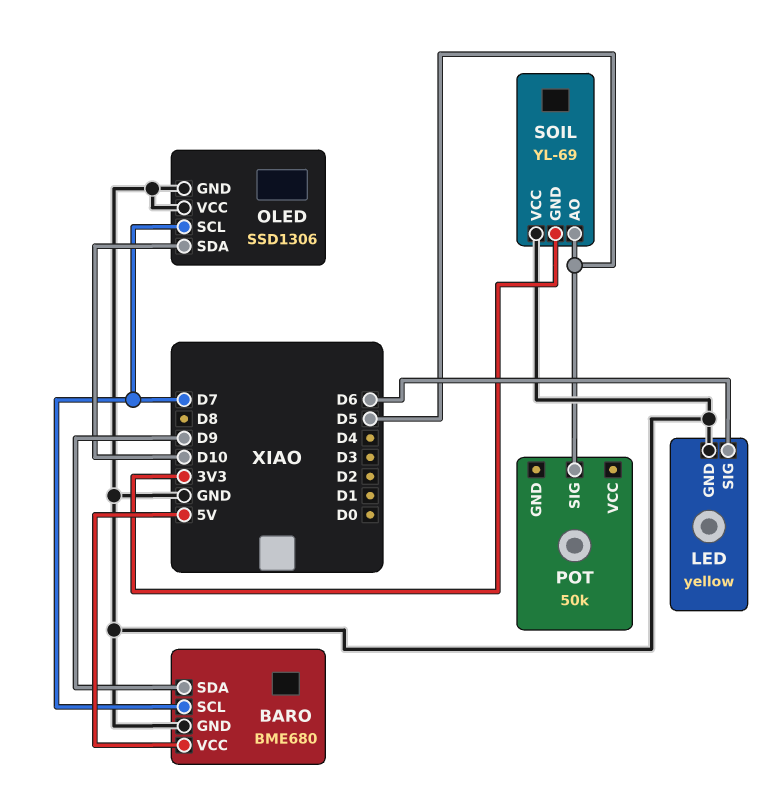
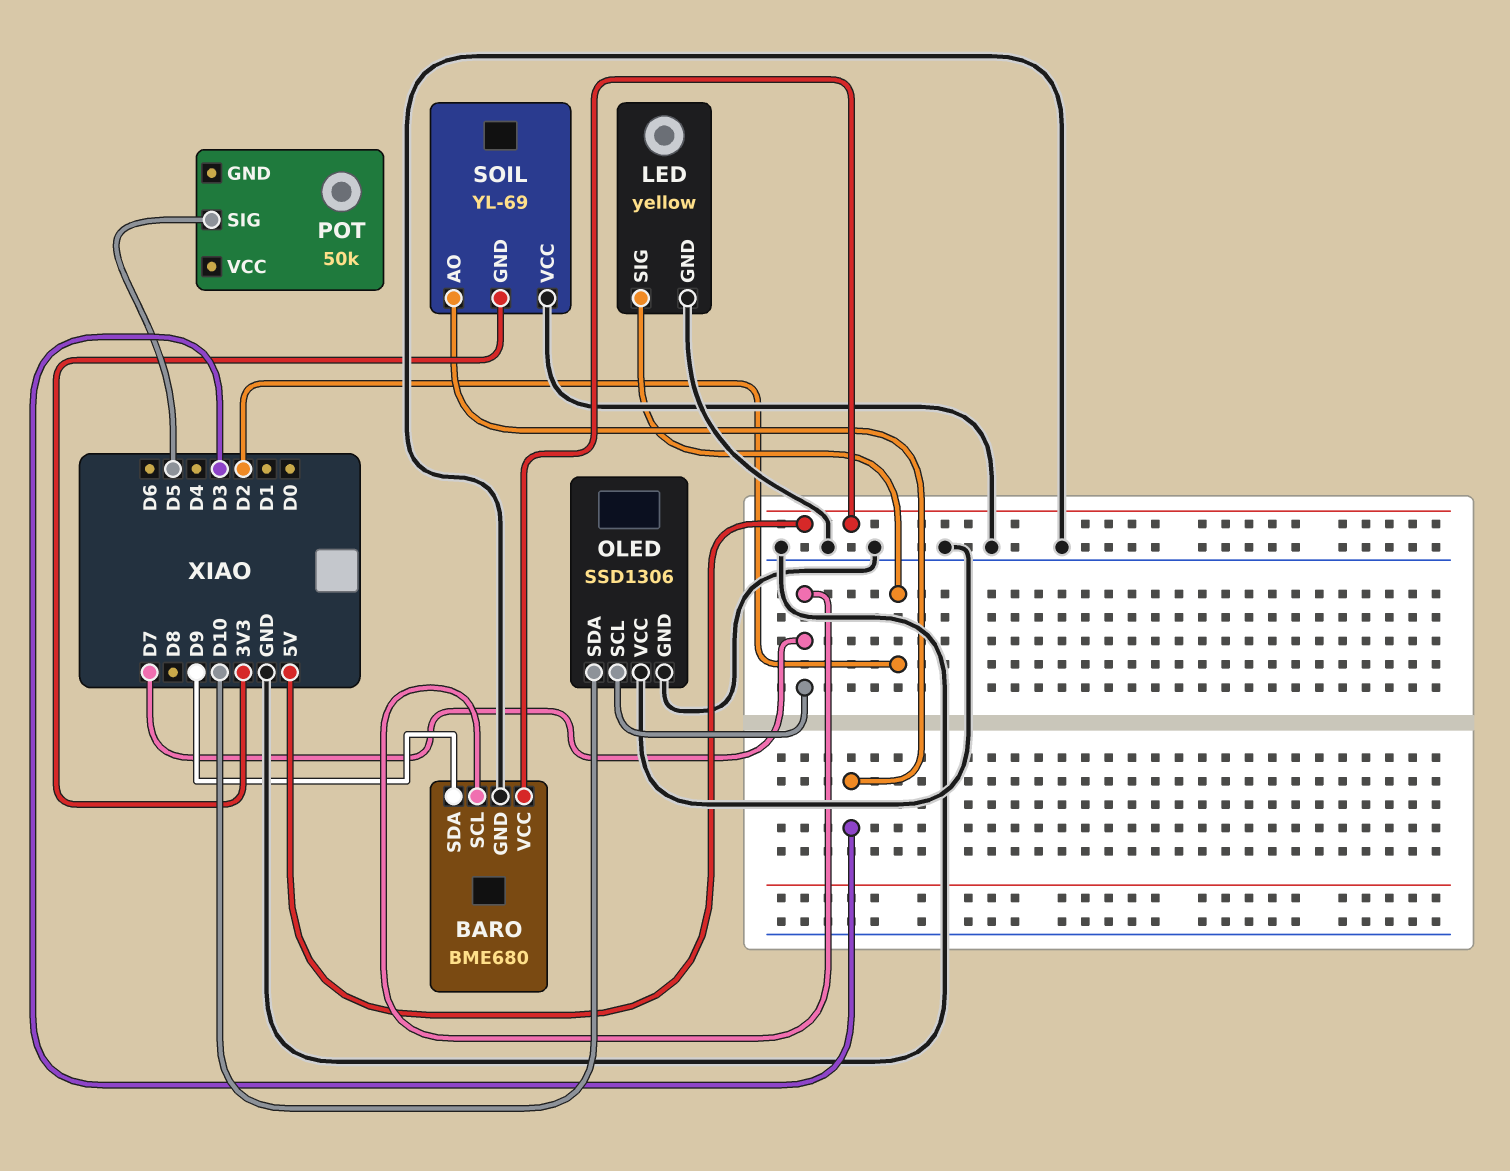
LED pin SIG: D6 -> D2
SOIL pin AO: D5 -> D3

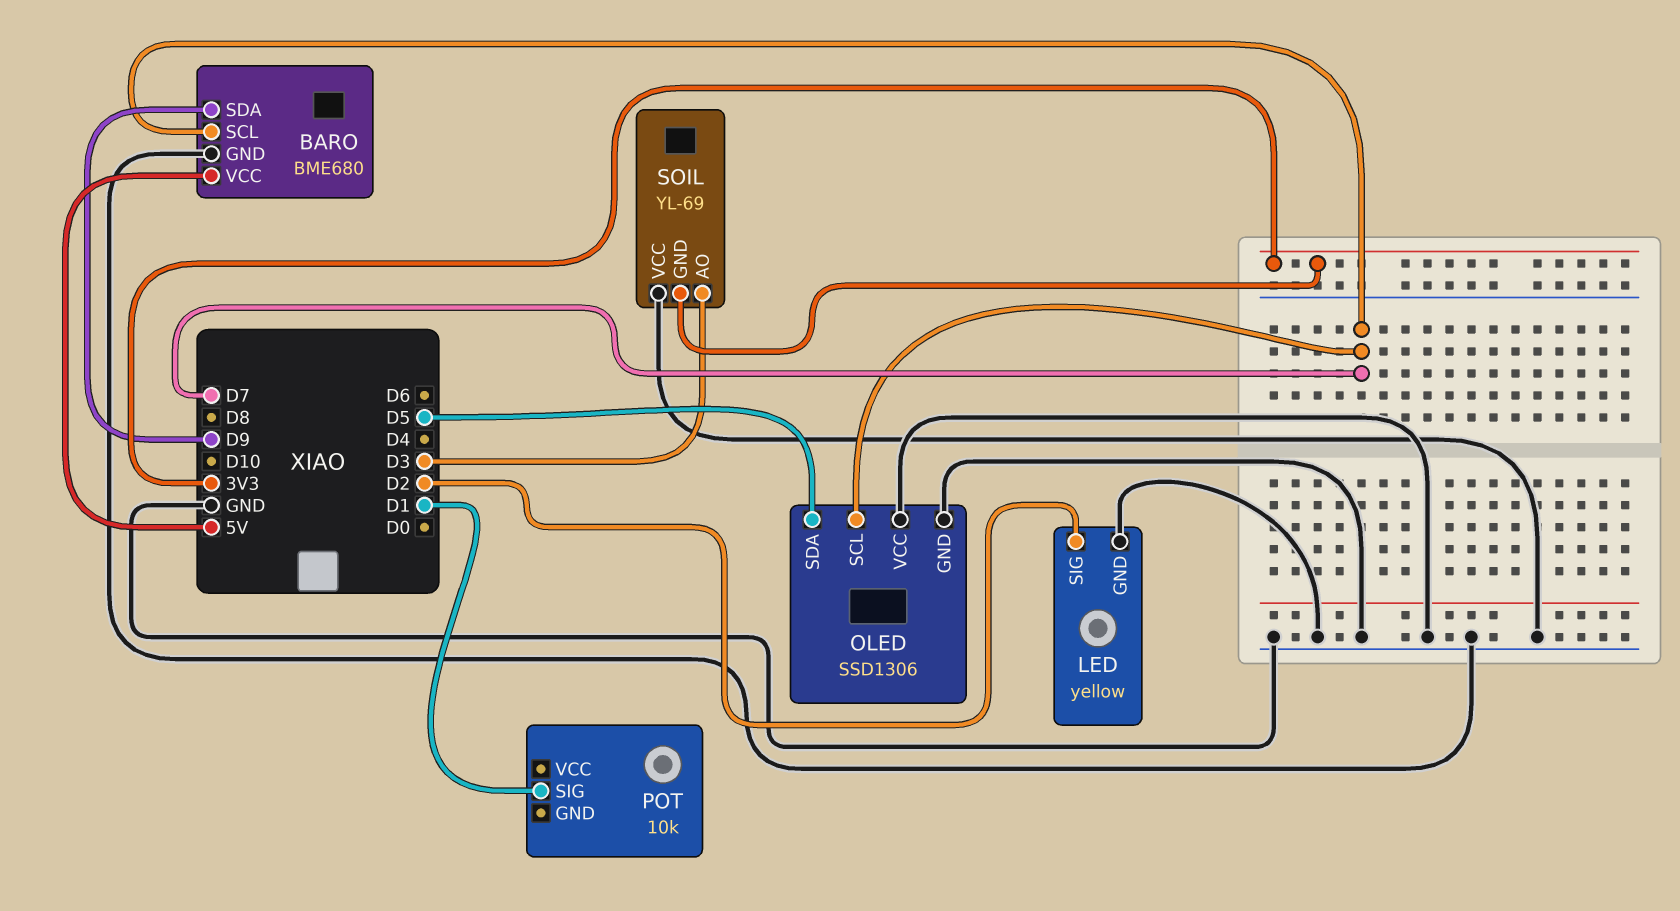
OLED pin SDA: D10 -> D5
POT: 50k -> 10k
POT pin SIG: D5 -> D1

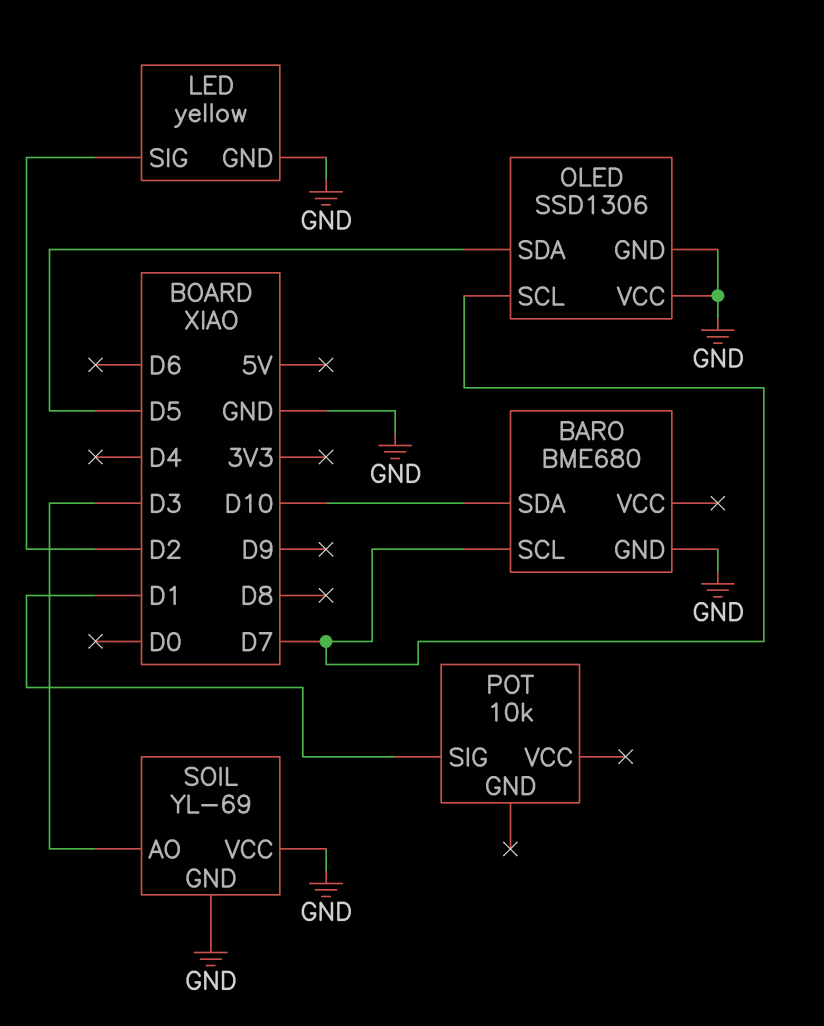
BARO pin SDA: D9 -> D10
BARO pin VCC: 5V -> none
SOIL pin GND: 3V3 -> GND

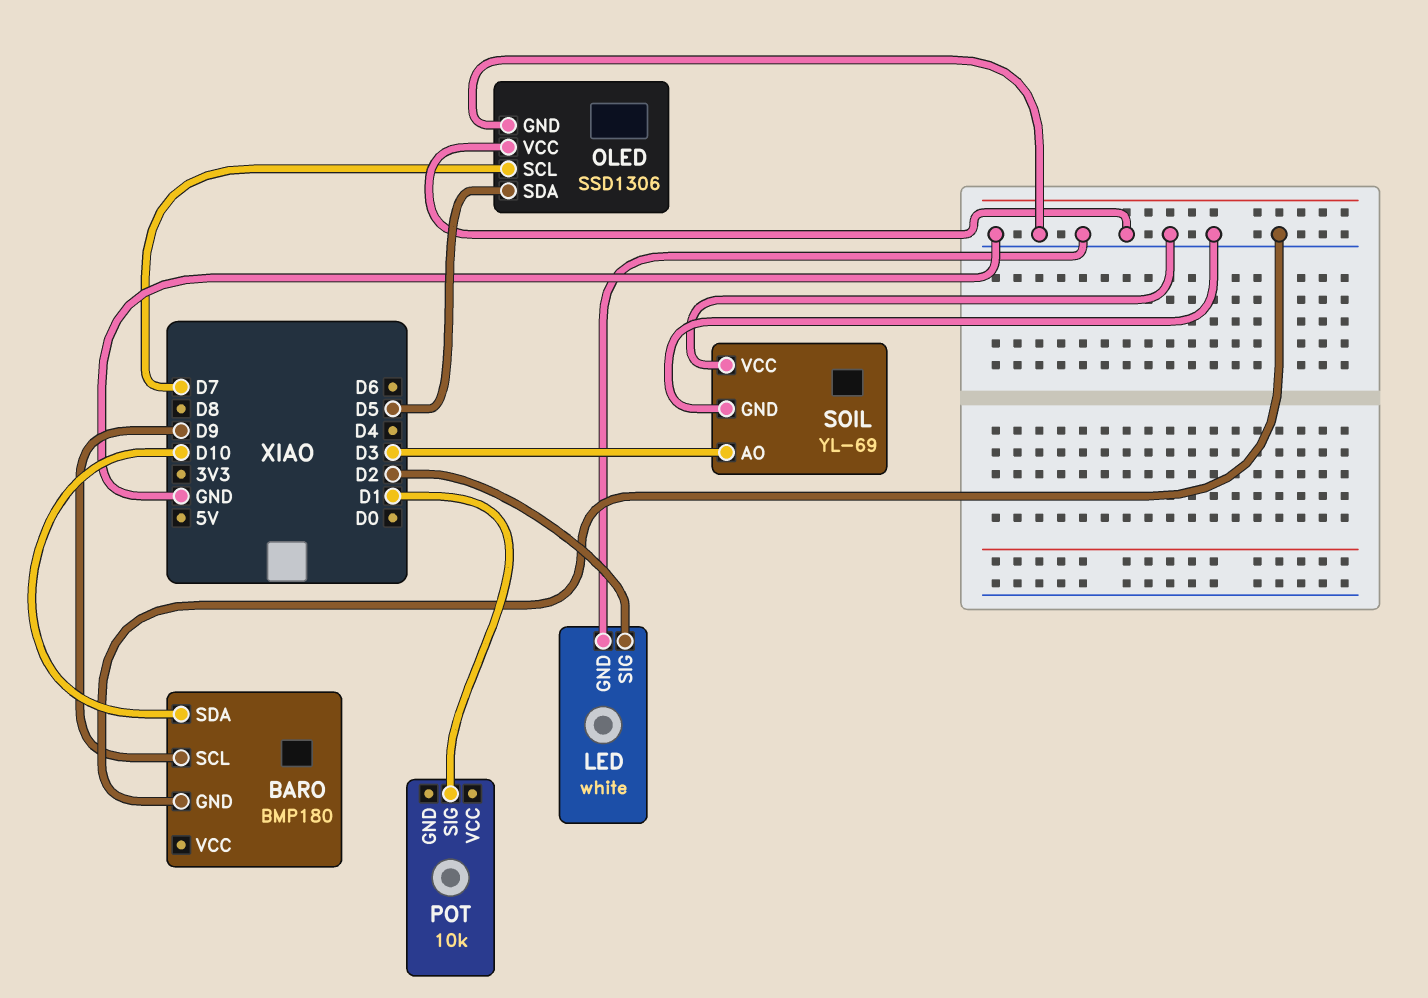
BARO: BME680 -> BMP180
BARO pin SCL: D7 -> D9
LED: yellow -> white

